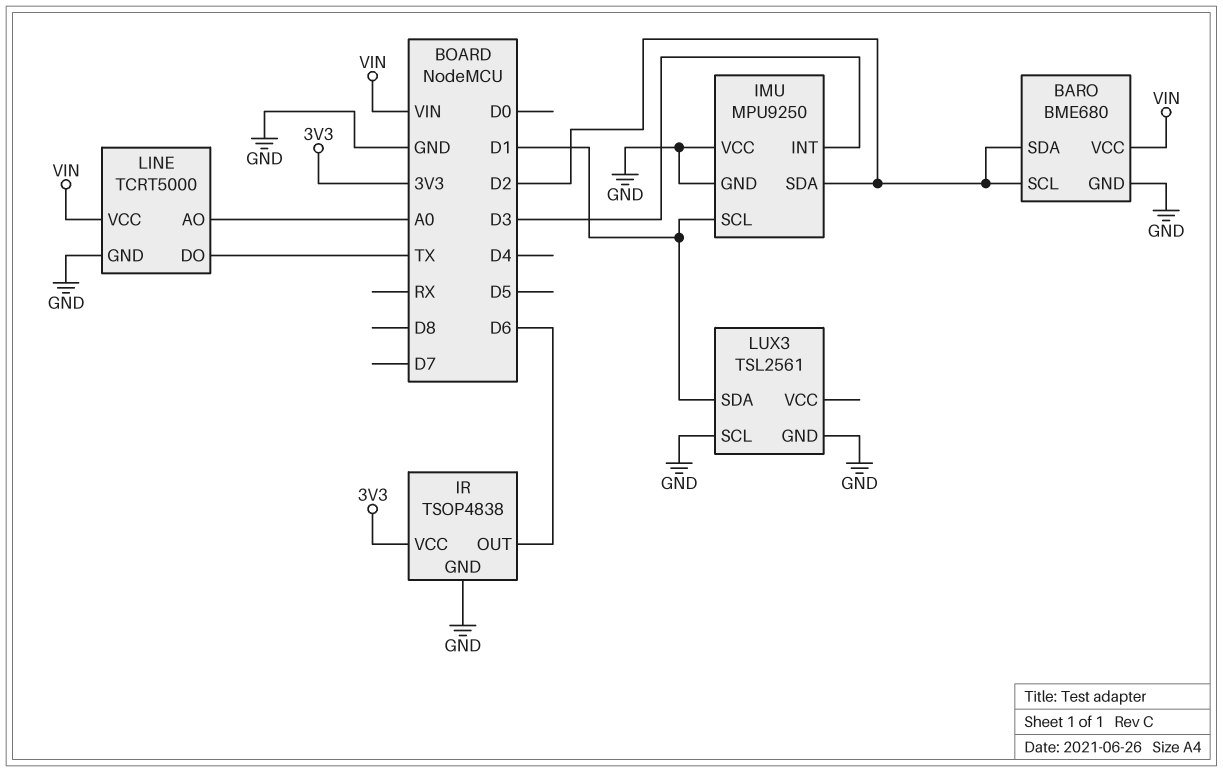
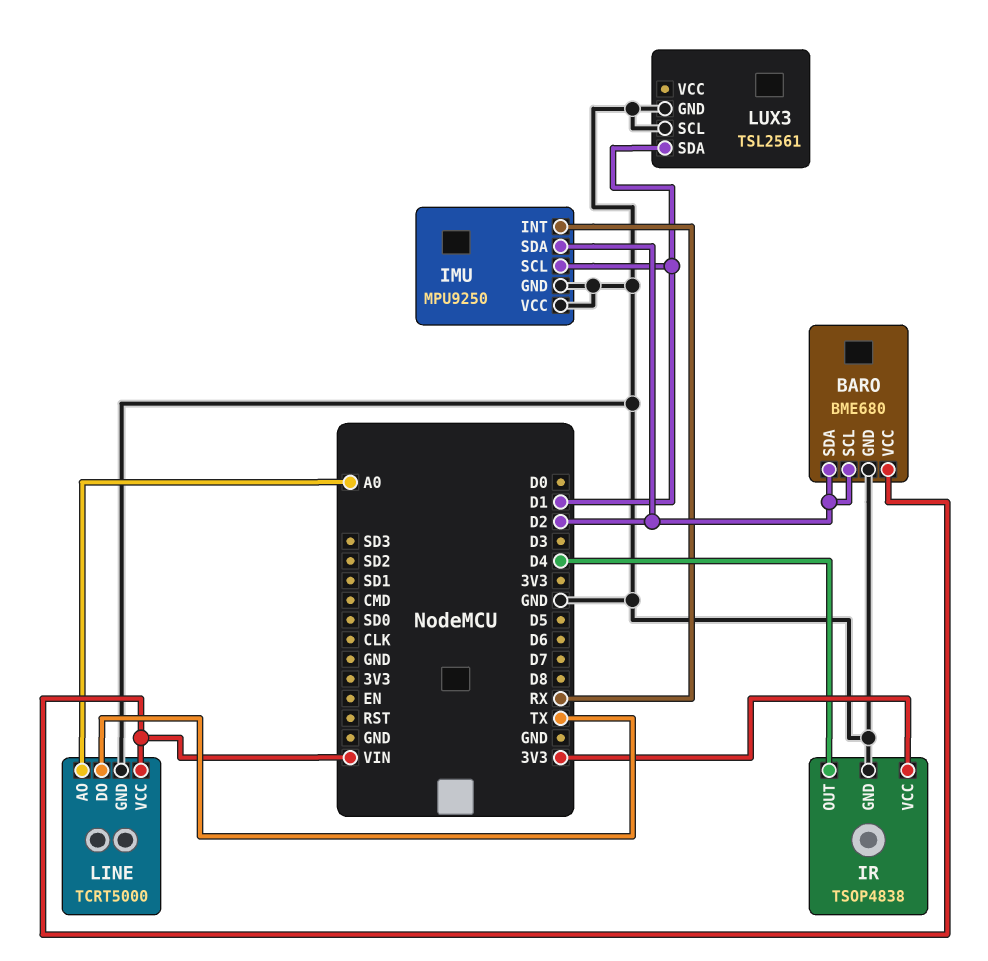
IMU pin INT: D3 -> RX
IR pin OUT: D6 -> D4

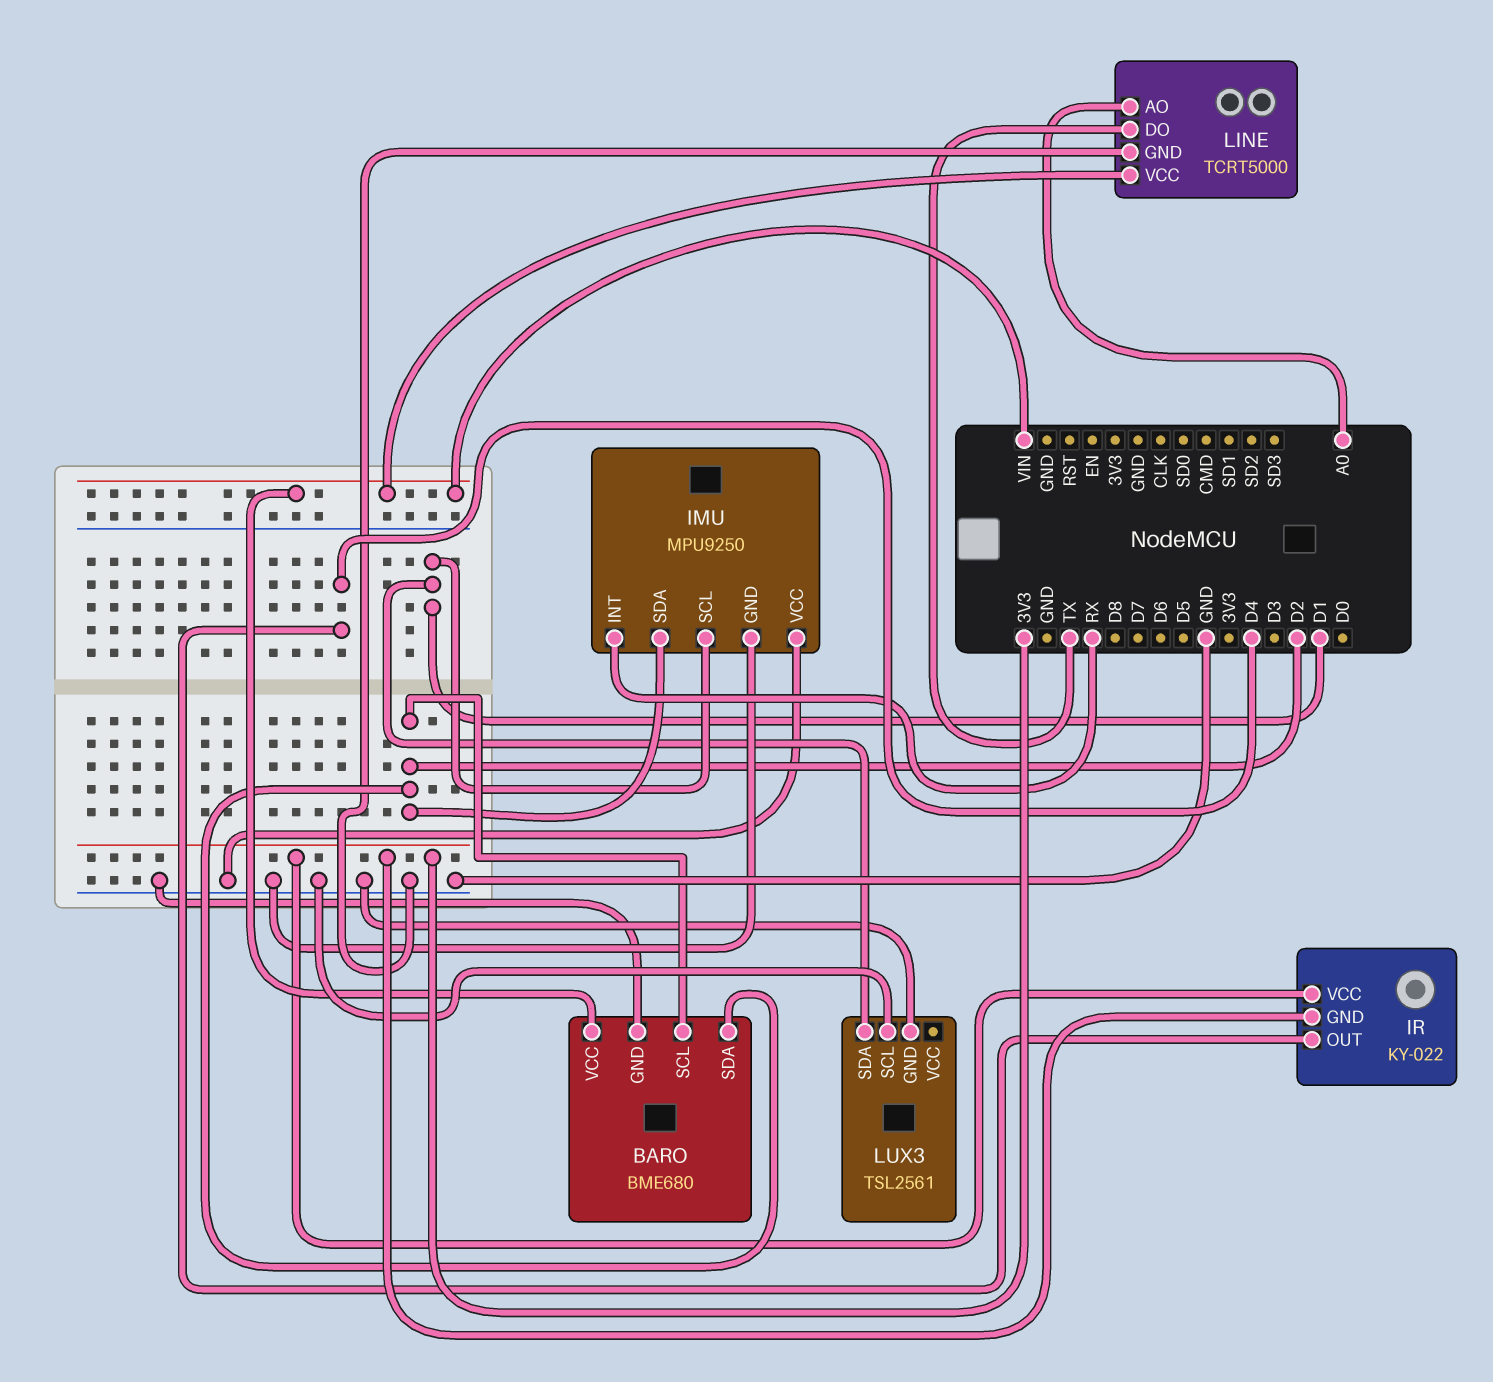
IR: TSOP4838 -> KY-022
IR pin GND: GND -> 3V3

